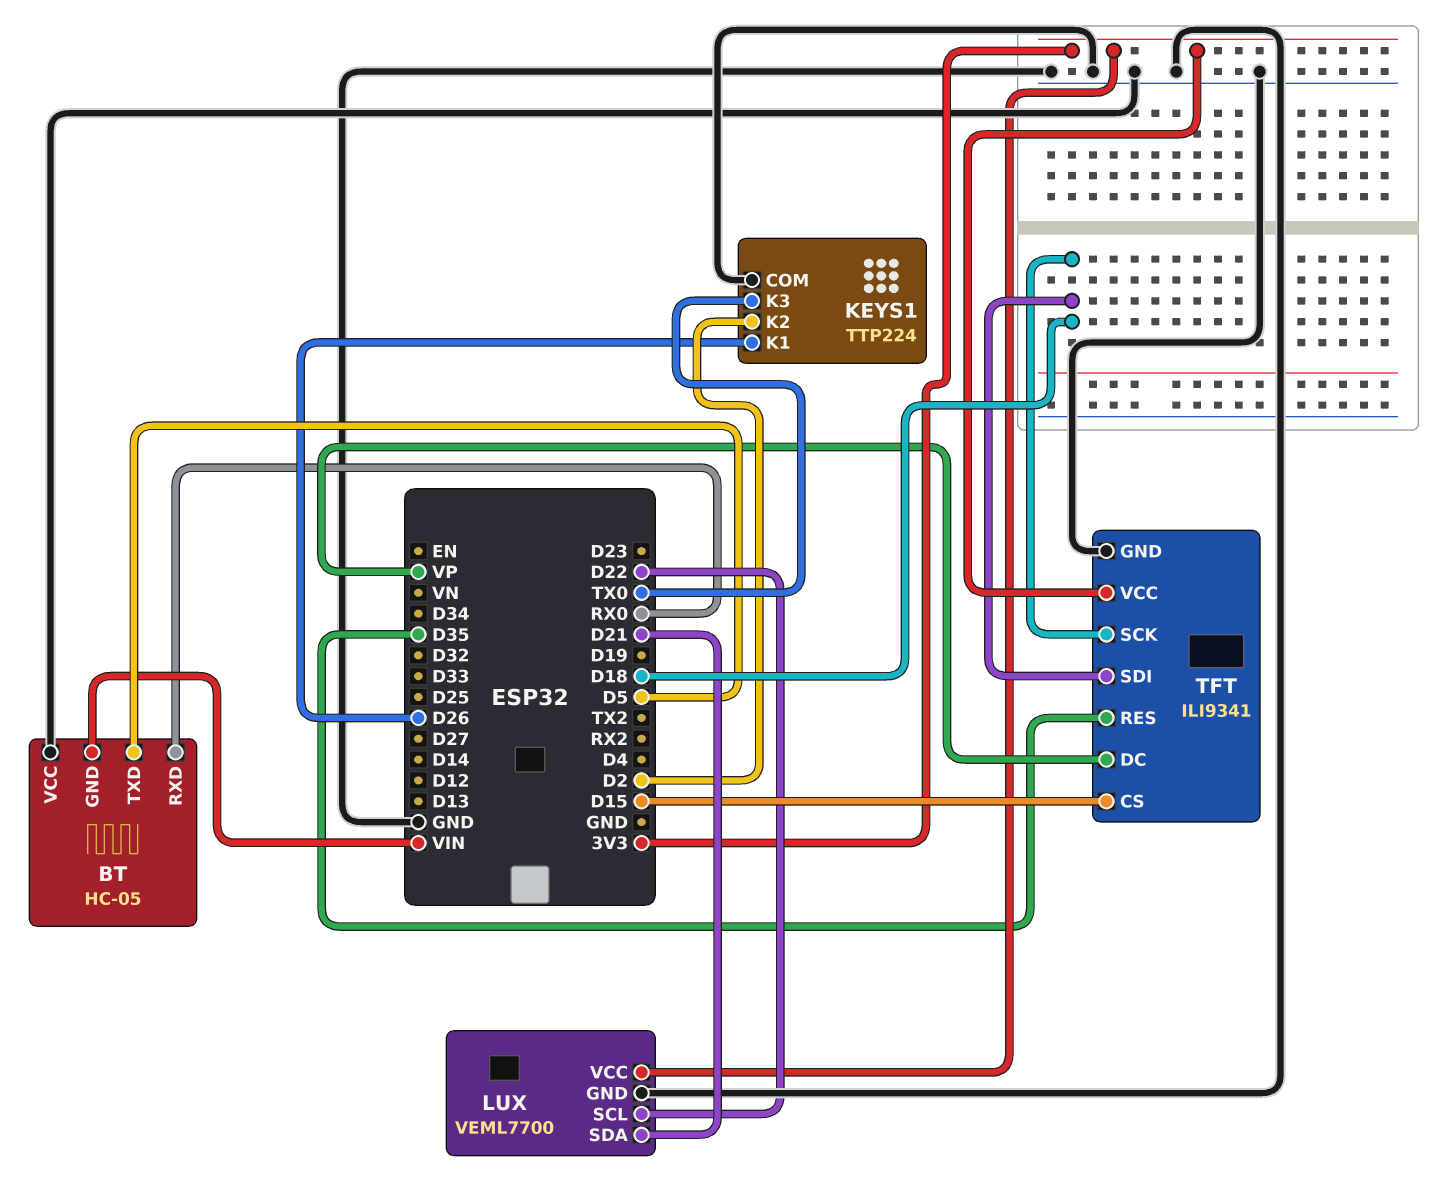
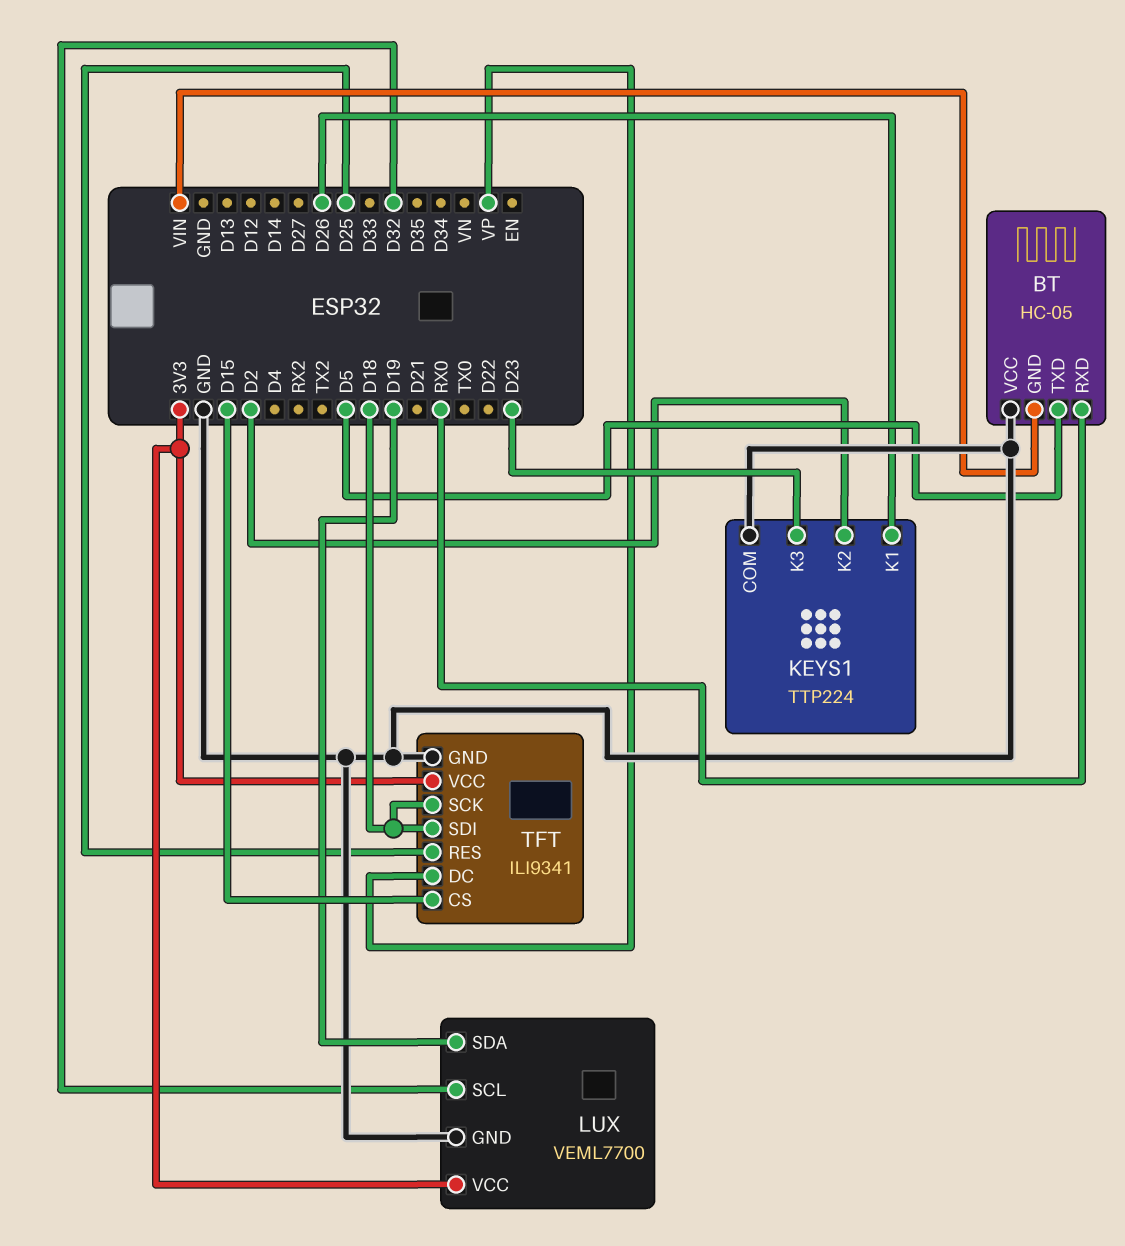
KEYS1 pin K3: TX0 -> D23
LUX pin SCL: D22 -> D32
LUX pin SDA: D21 -> D19
TFT pin RES: D35 -> D25

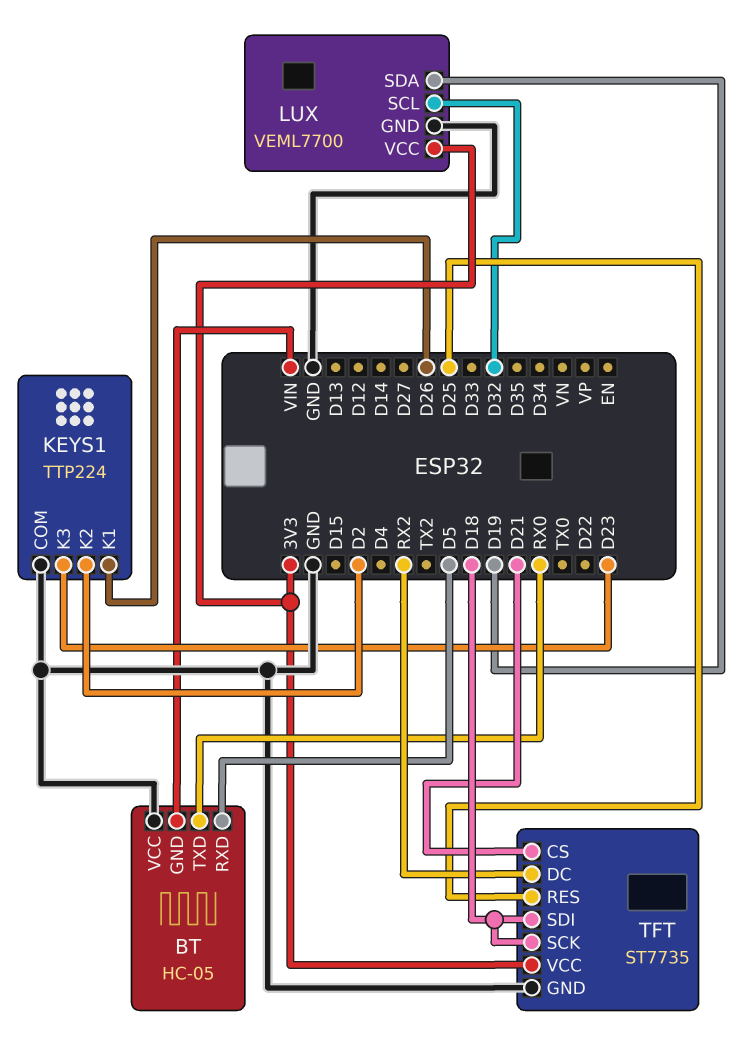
BT pin RXD: RX0 -> D5
BT pin TXD: D5 -> RX0
TFT: ILI9341 -> ST7735
TFT pin CS: D15 -> D21
TFT pin DC: VP -> RX2

